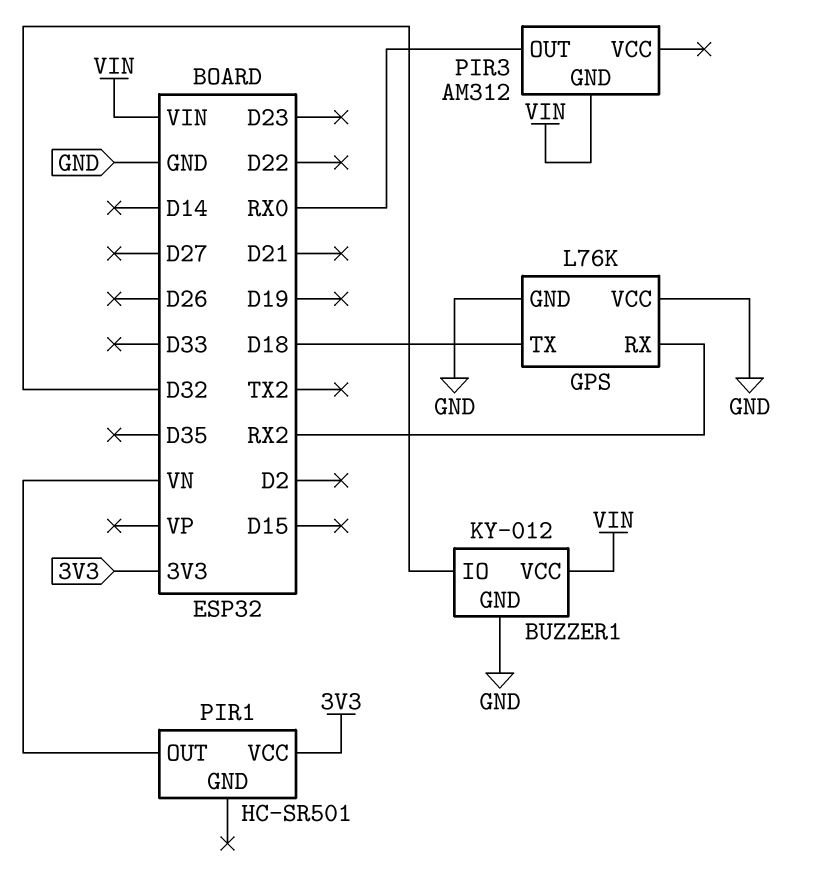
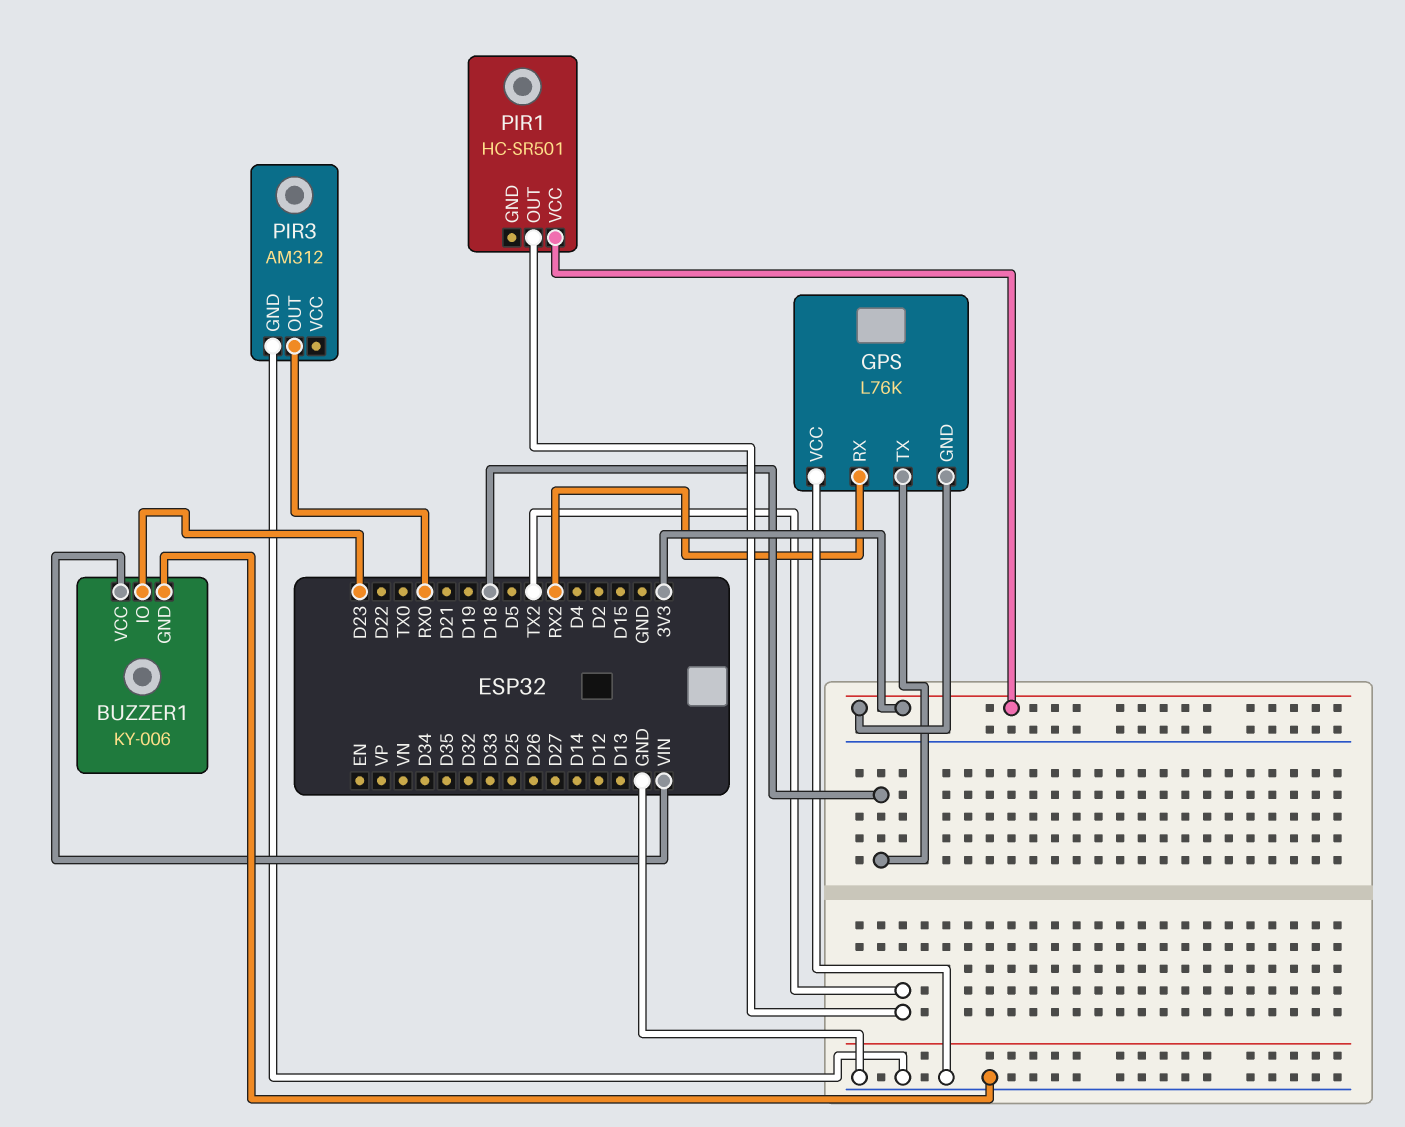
BUZZER1: KY-012 -> KY-006
BUZZER1 pin IO: D32 -> D23
GPS pin GND: GND -> 3V3
PIR1 pin OUT: VN -> TX2
PIR3 pin GND: VIN -> GND

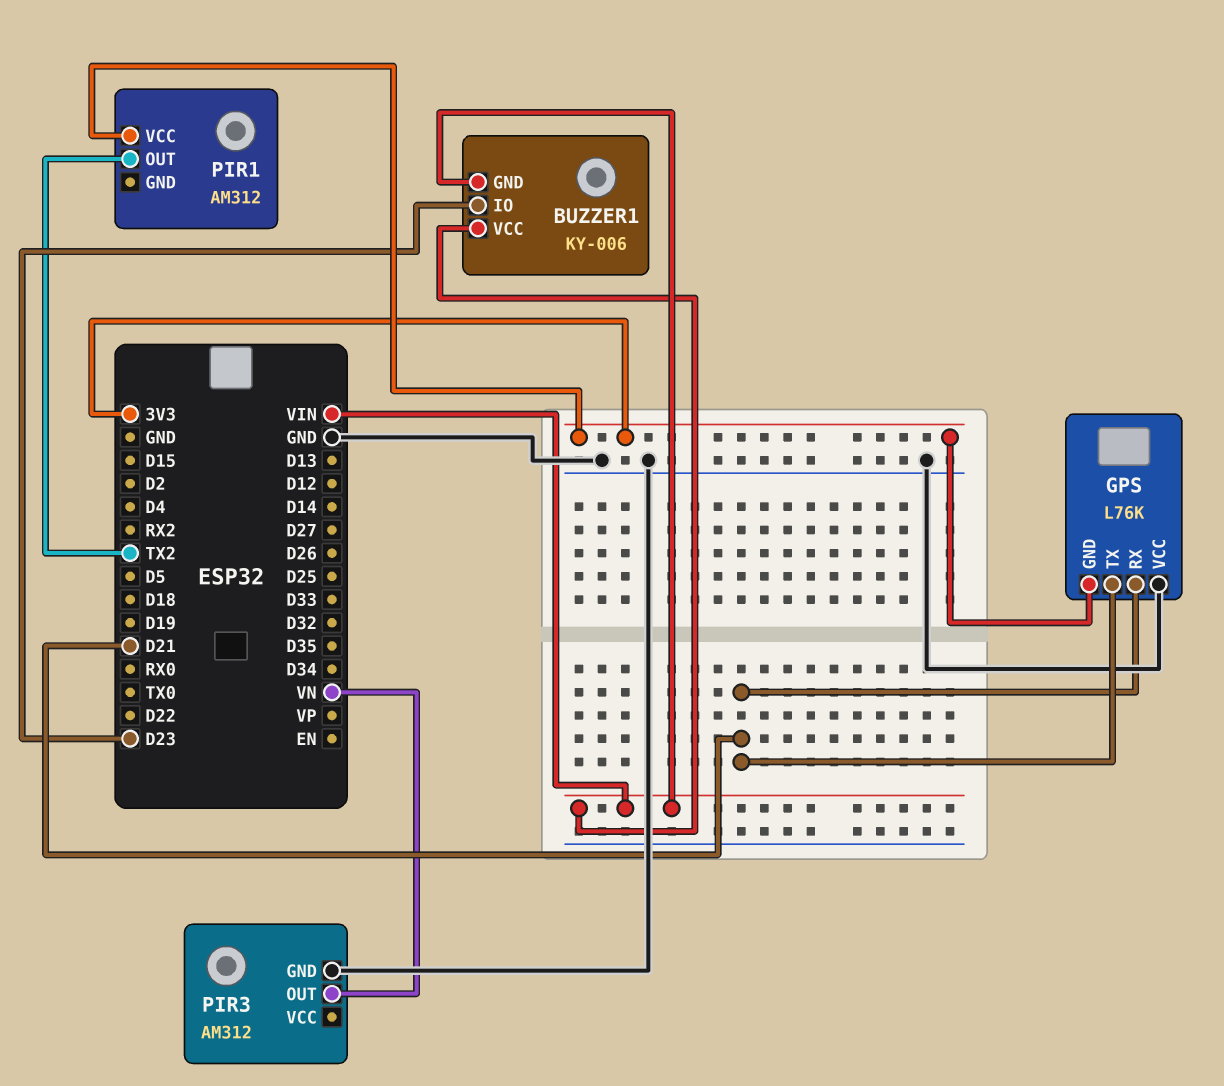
BUZZER1 pin GND: GND -> VIN
GPS pin RX: RX2 -> D21
GPS pin TX: D18 -> D21
PIR1: HC-SR501 -> AM312
PIR3 pin OUT: RX0 -> VN

